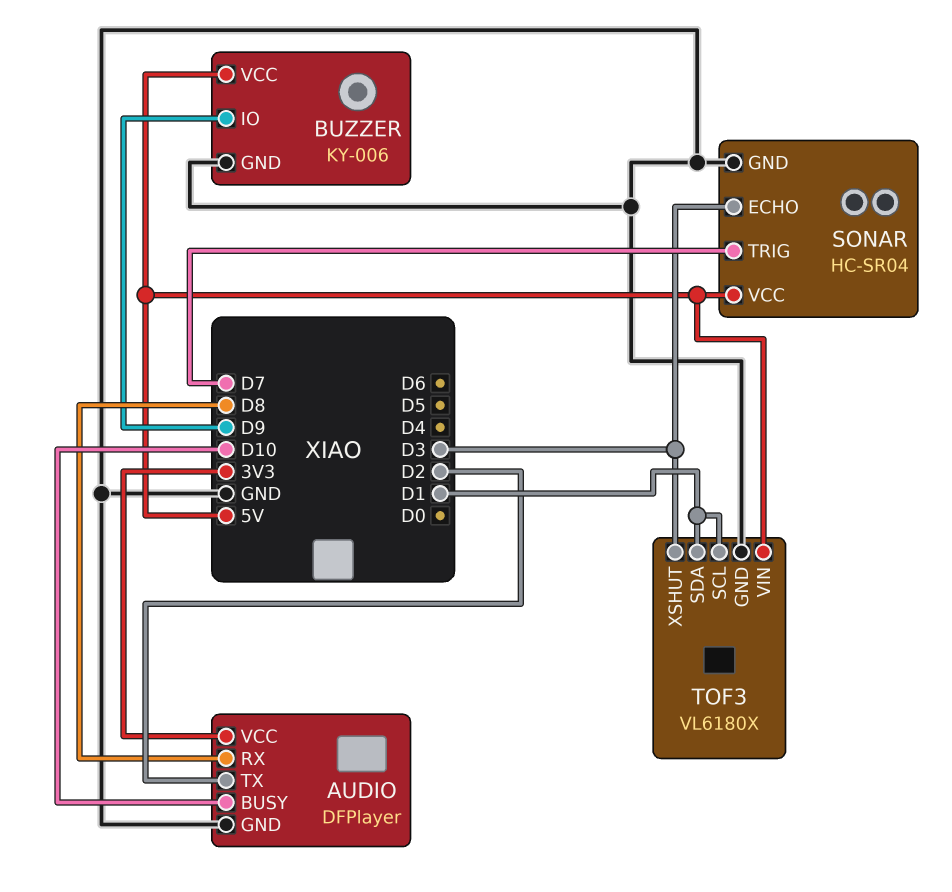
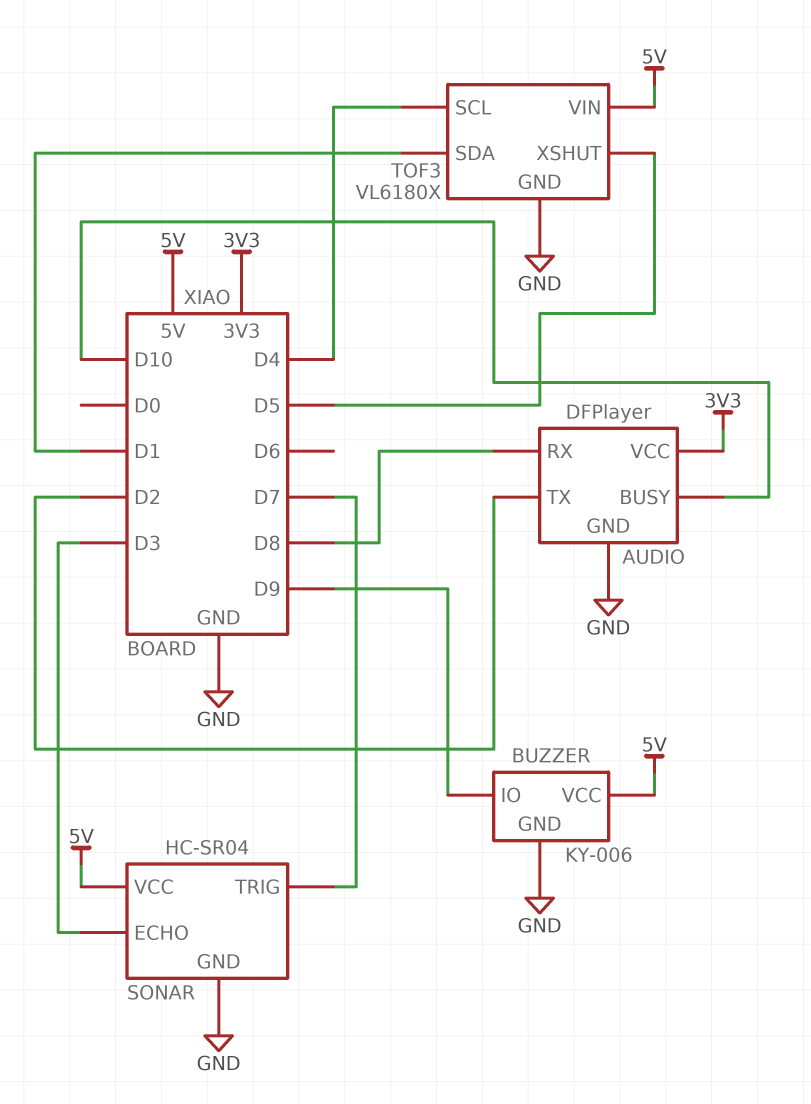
TOF3 pin SCL: D1 -> D4
TOF3 pin XSHUT: D3 -> D5

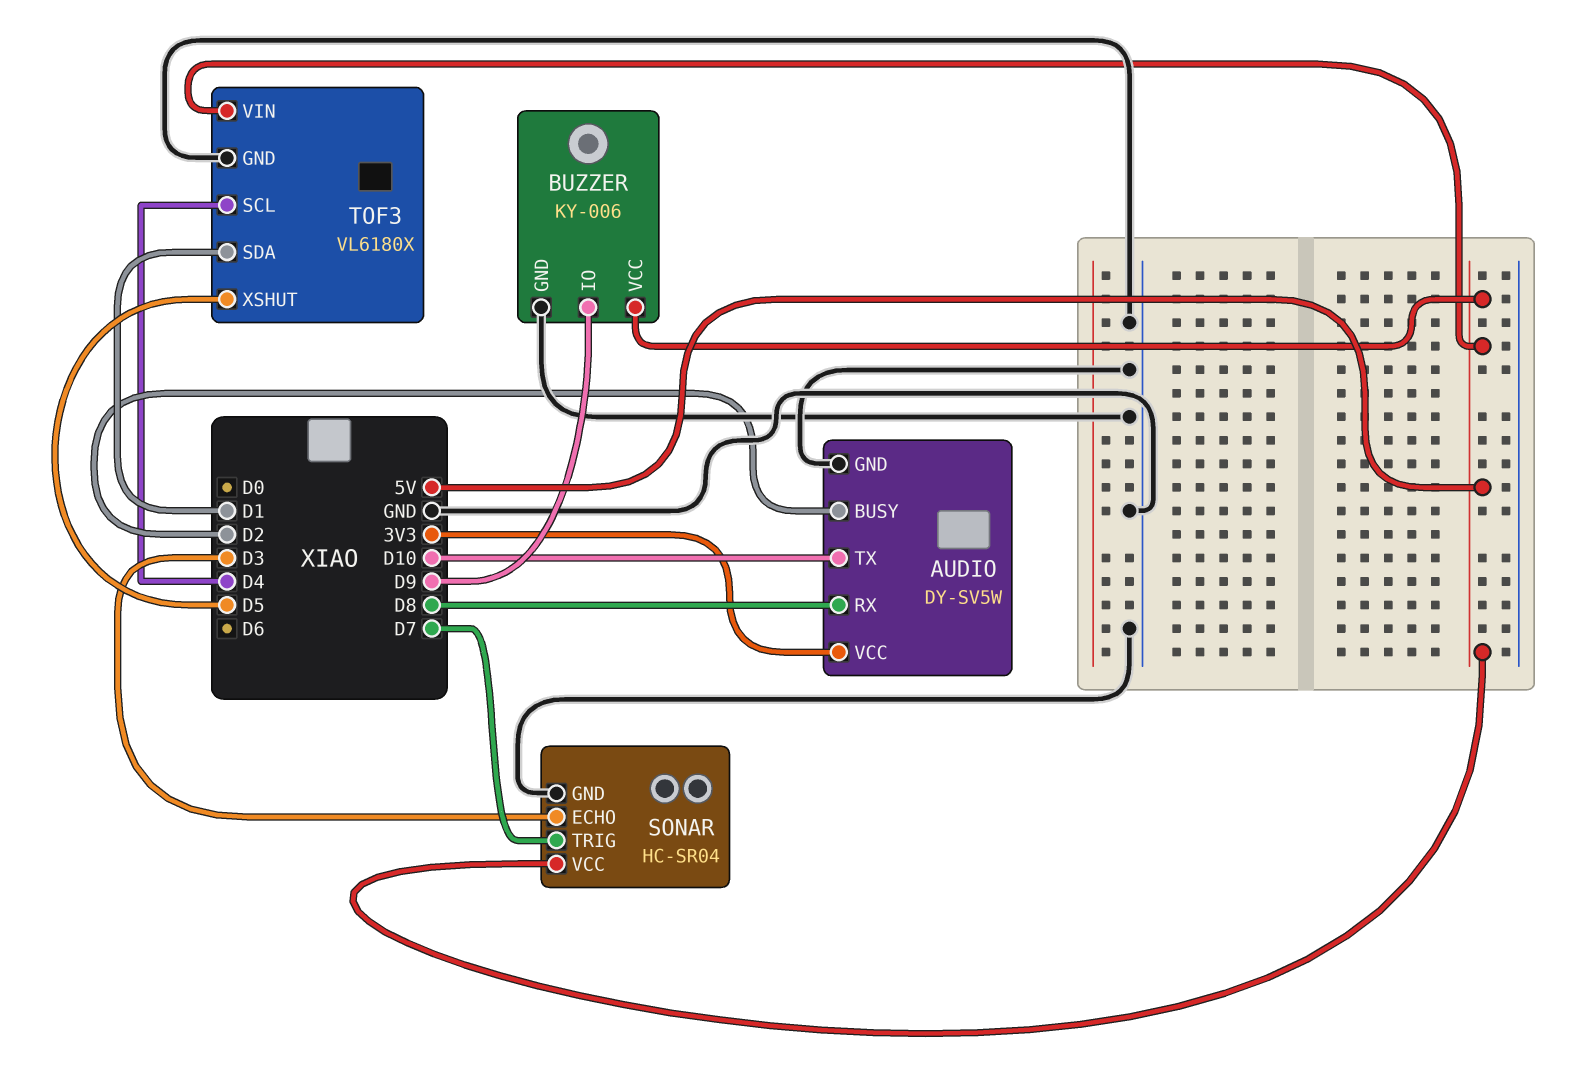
AUDIO: DFPlayer -> DY-SV5W
AUDIO pin BUSY: D10 -> D2
AUDIO pin TX: D2 -> D10

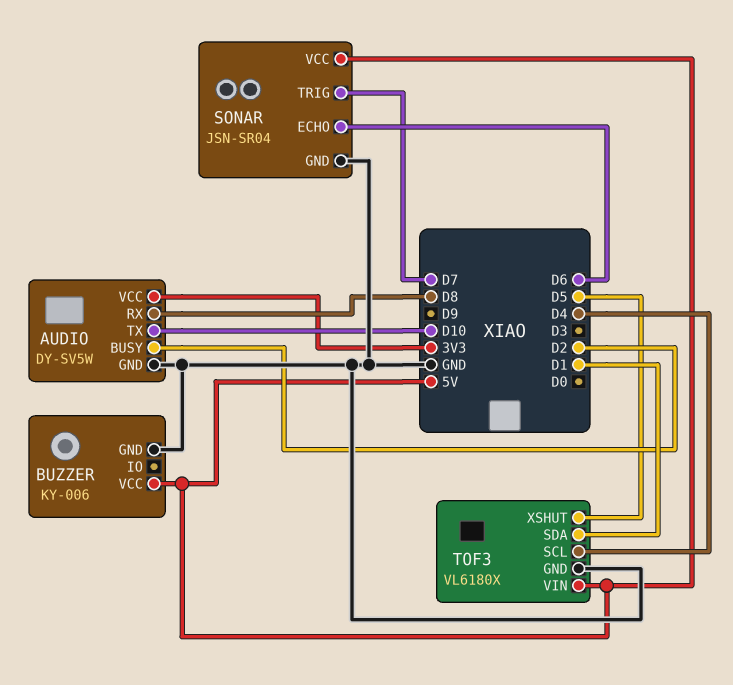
BUZZER pin IO: D9 -> none
SONAR: HC-SR04 -> JSN-SR04
SONAR pin ECHO: D3 -> D6

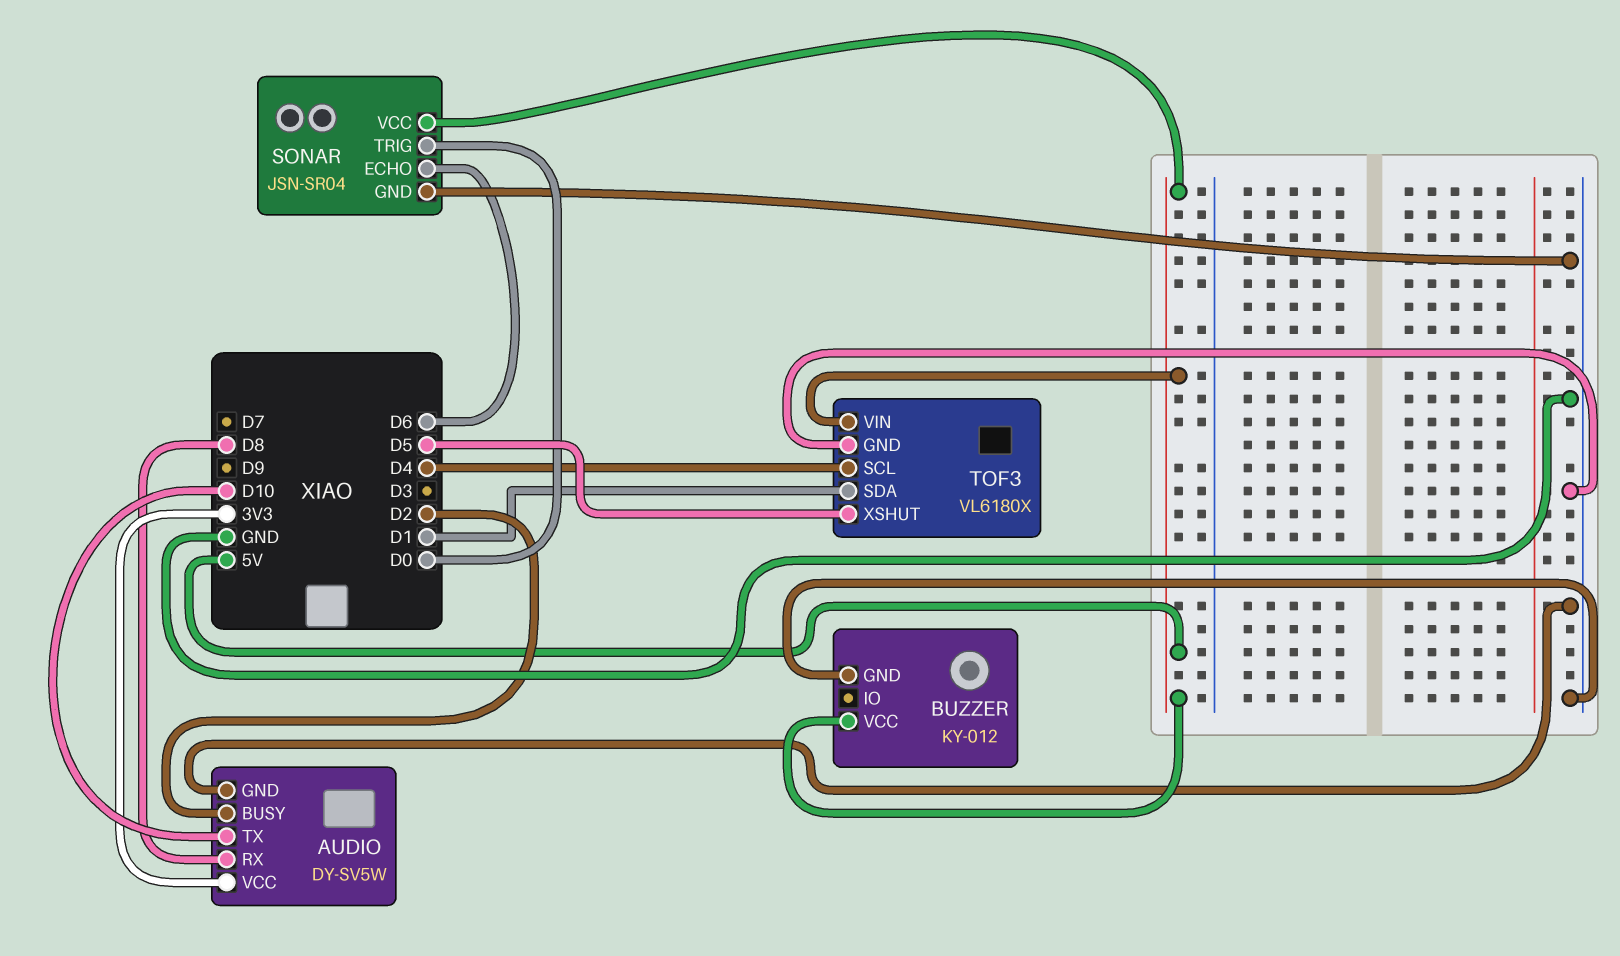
BUZZER: KY-006 -> KY-012
SONAR pin TRIG: D7 -> D0

